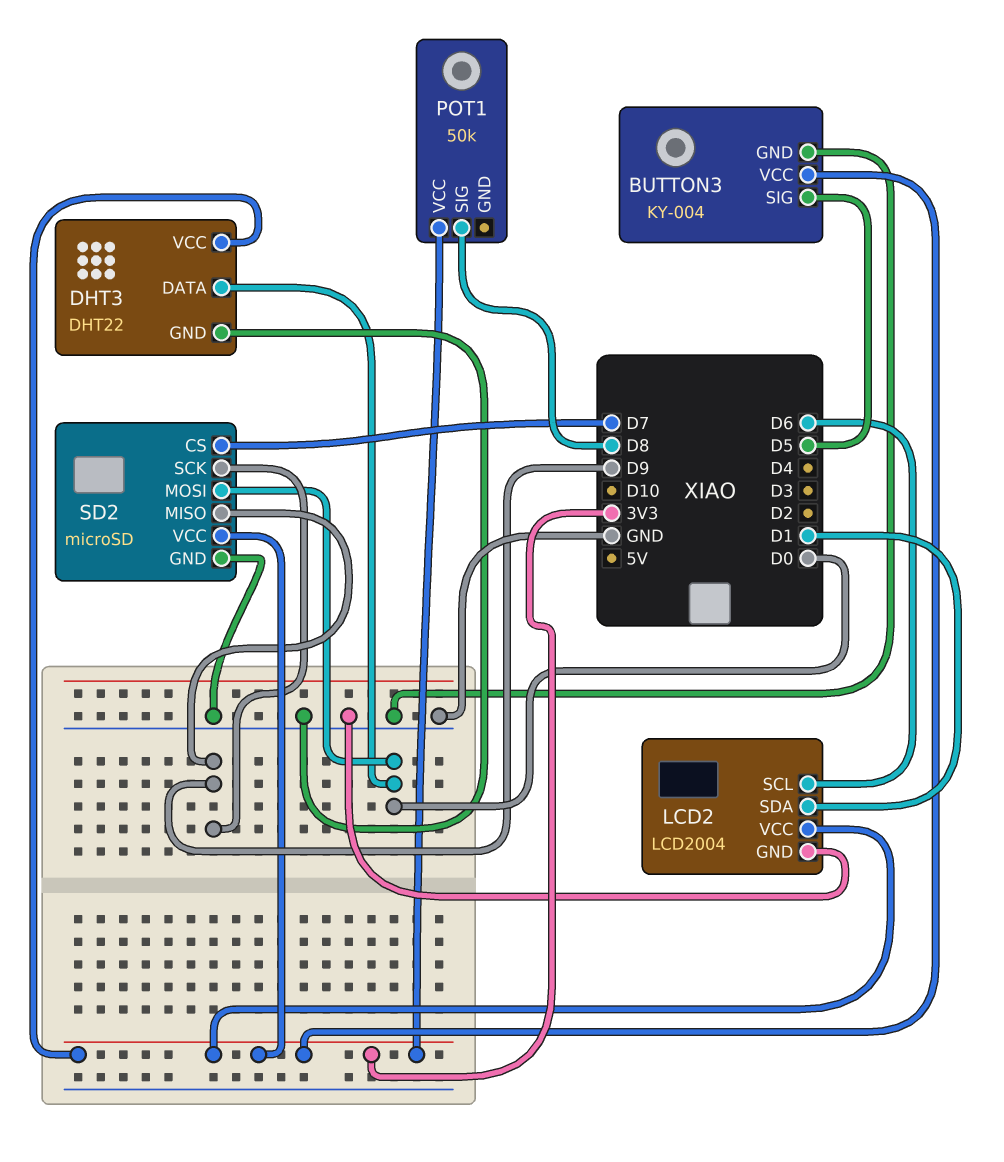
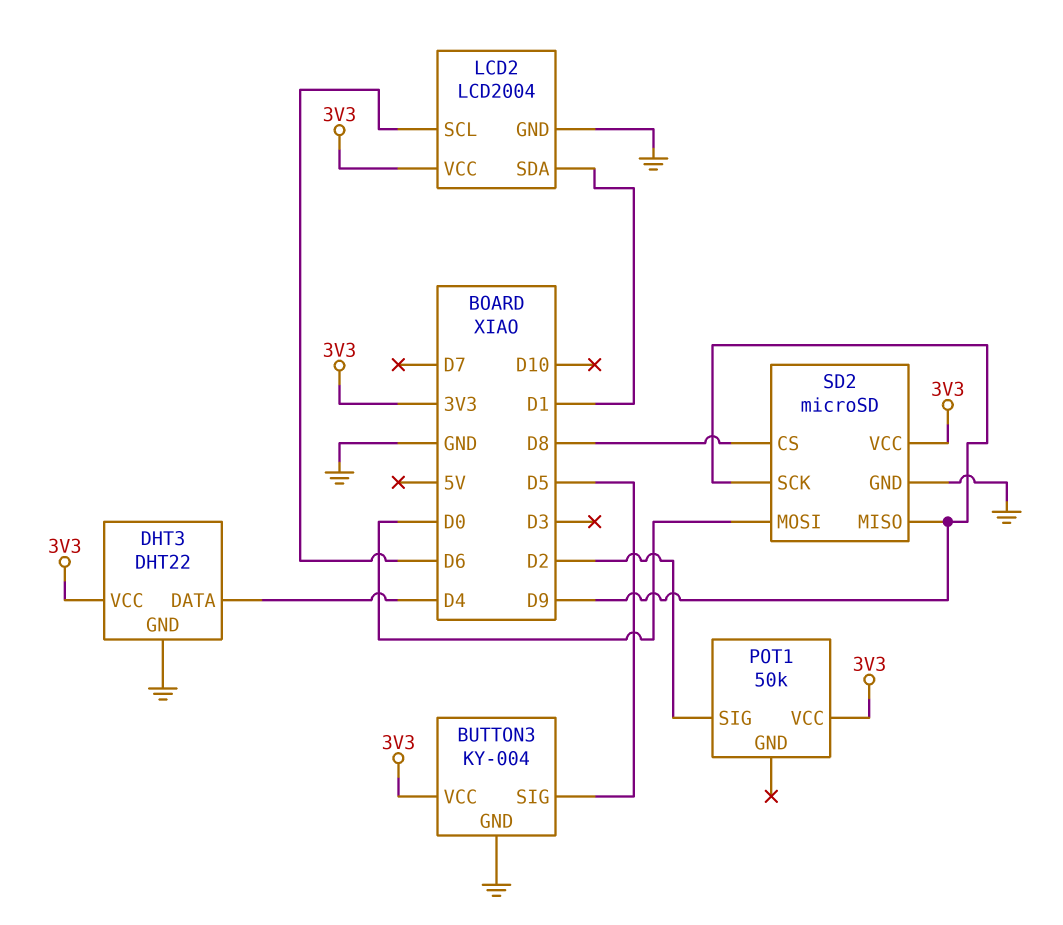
DHT3 pin DATA: D0 -> D4
POT1 pin SIG: D8 -> D2
SD2 pin CS: D7 -> D8

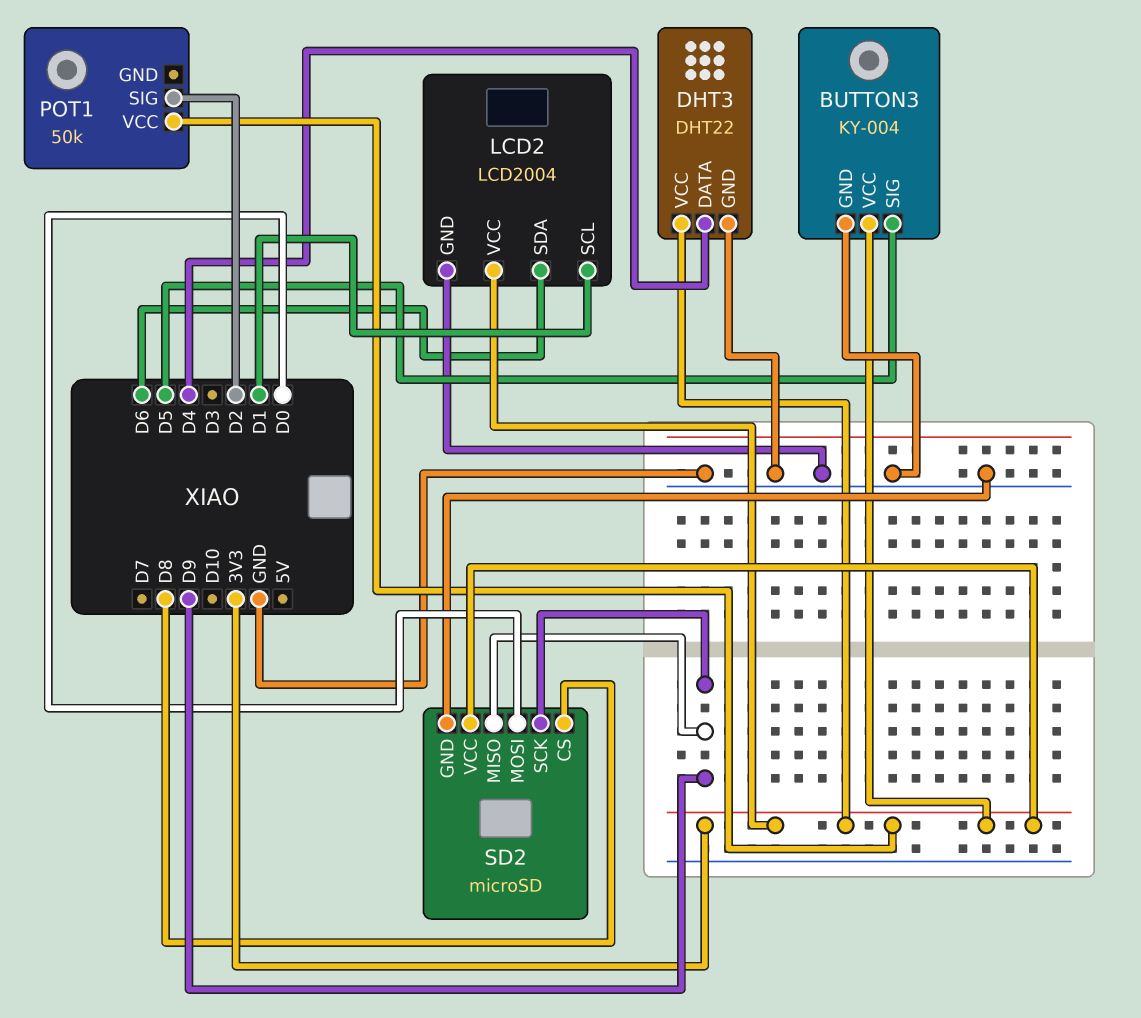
LCD2 pin SCL: D6 -> D1
LCD2 pin SDA: D1 -> D6

